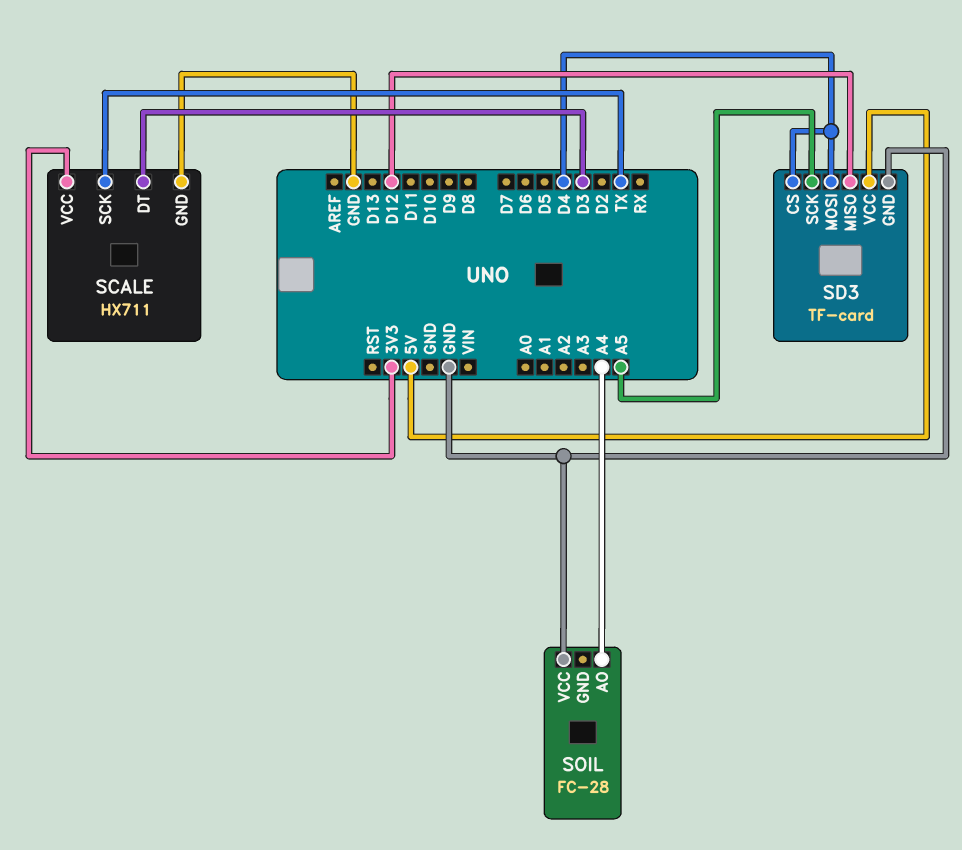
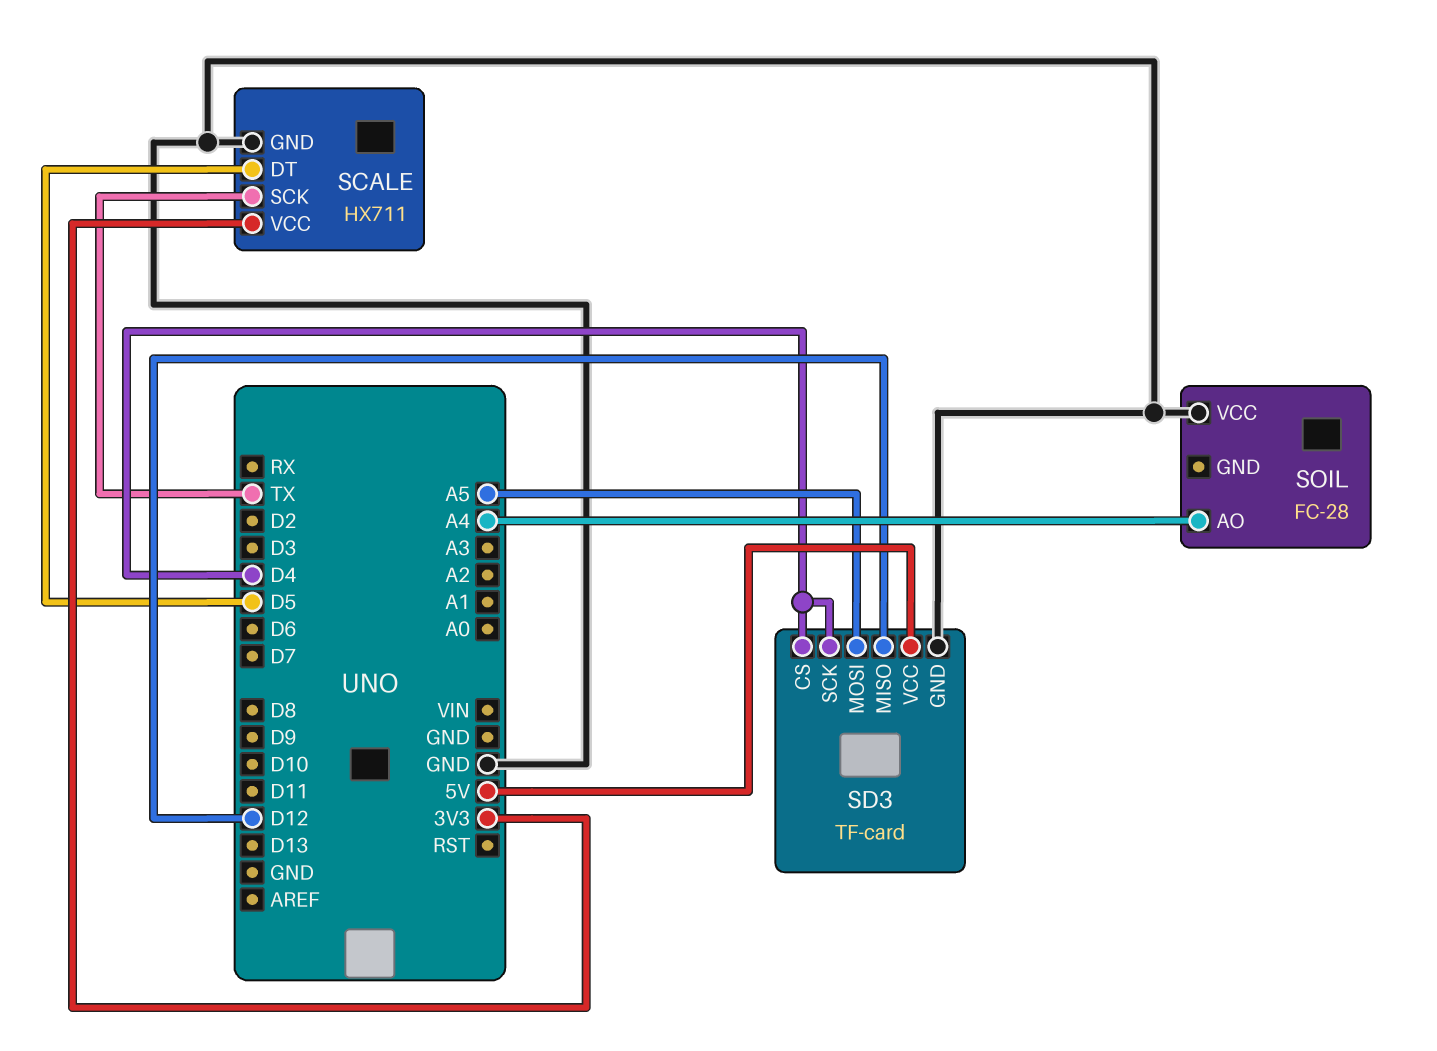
SCALE pin DT: D3 -> D5
SD3 pin MOSI: D4 -> A5
SD3 pin SCK: A5 -> D4

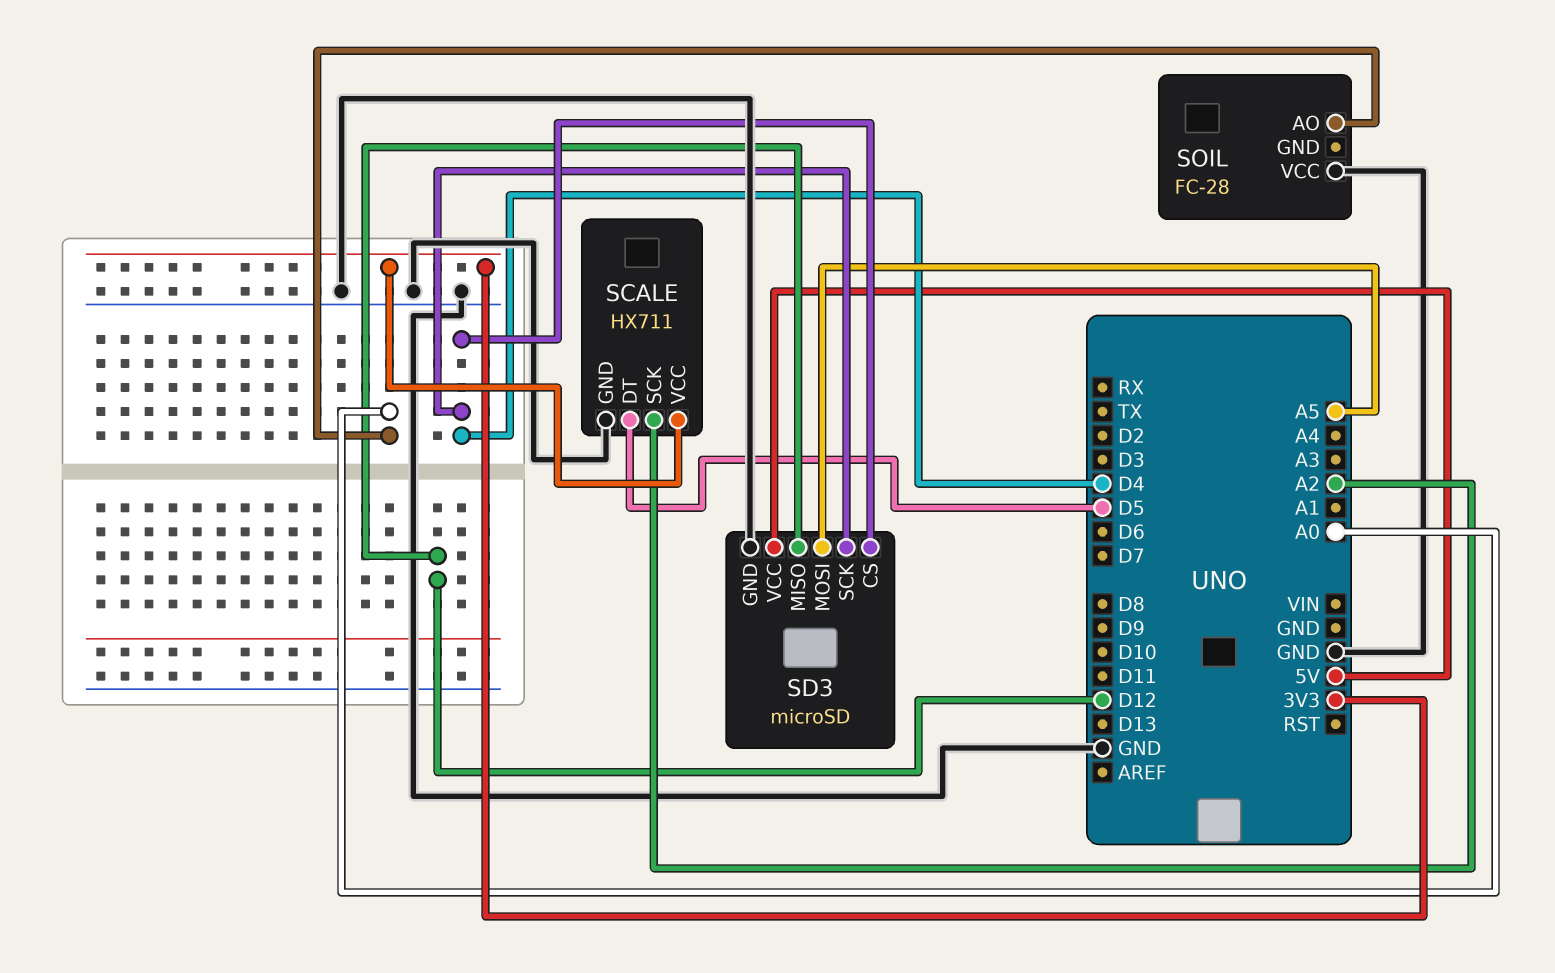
SCALE pin SCK: TX -> A2
SD3: TF-card -> microSD
SOIL pin AO: A4 -> A0

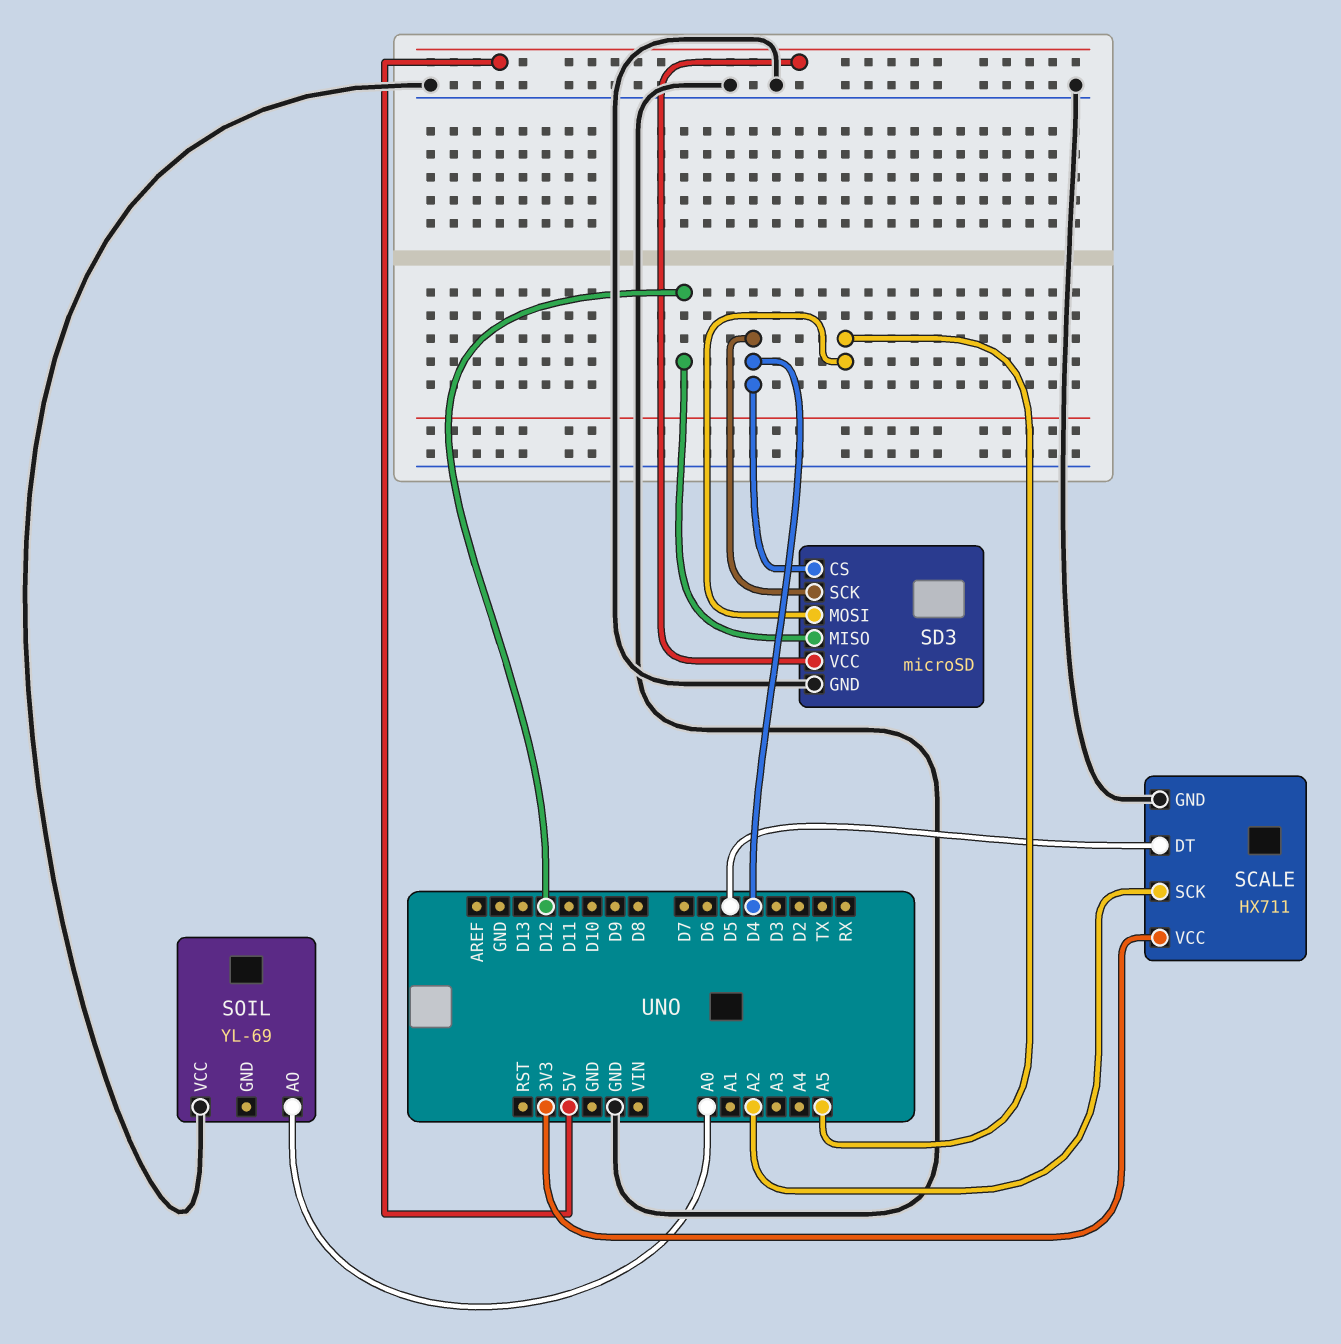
SOIL: FC-28 -> YL-69

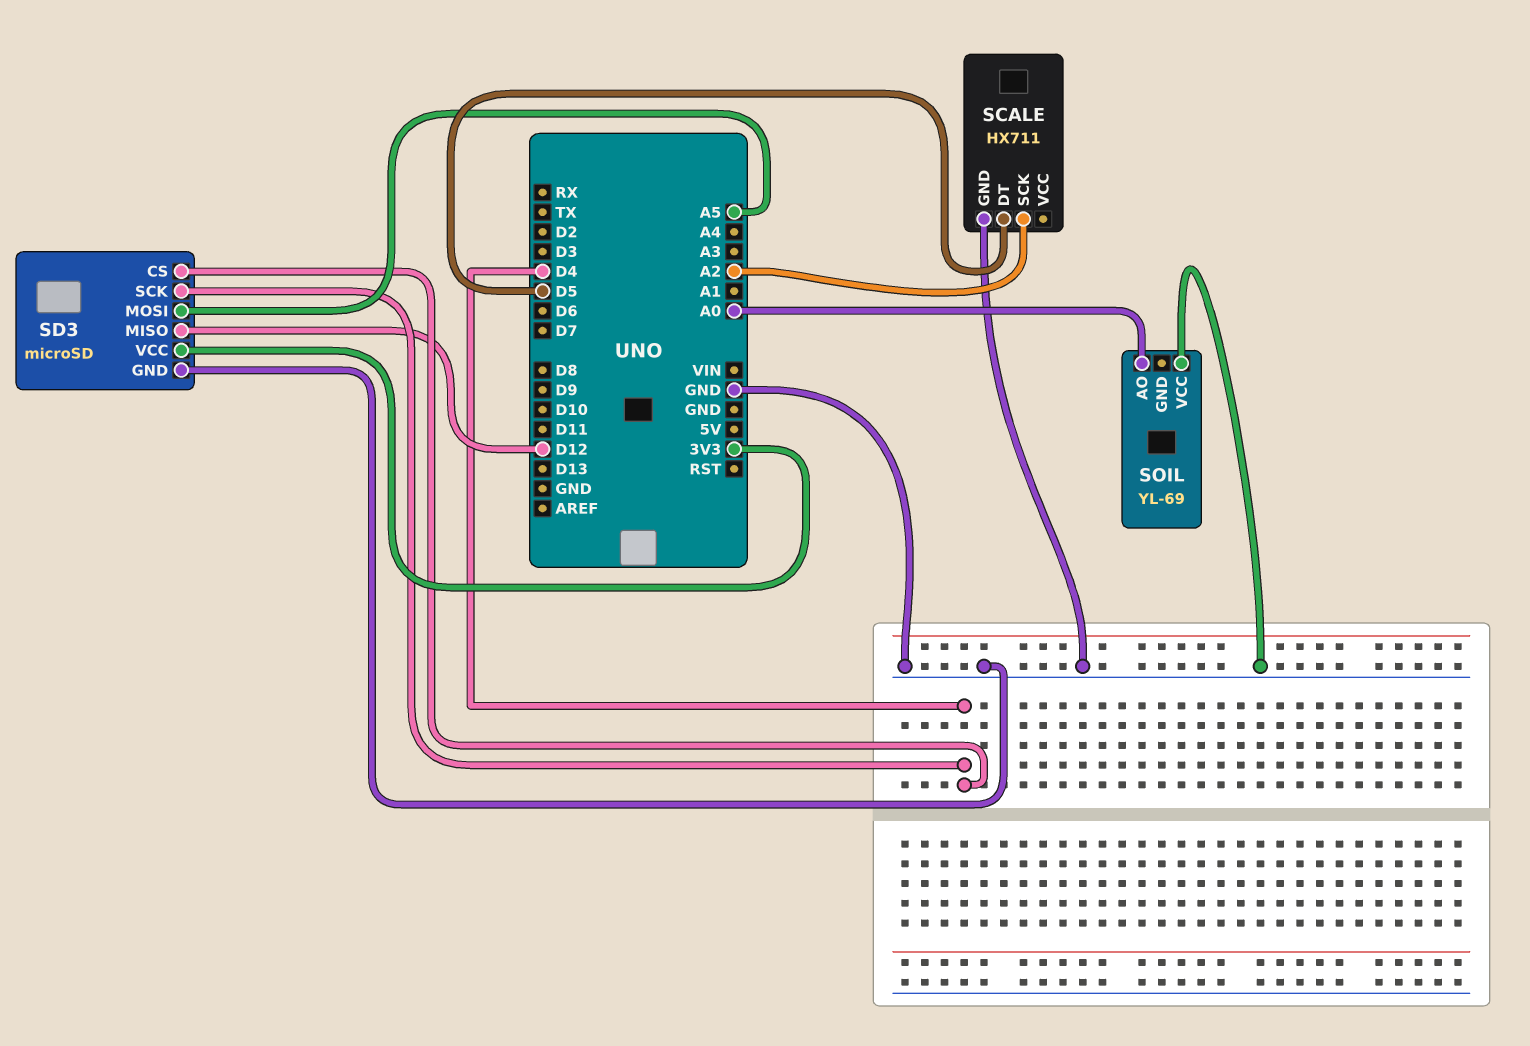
SCALE pin VCC: 3V3 -> none
SD3 pin VCC: 5V -> 3V3

